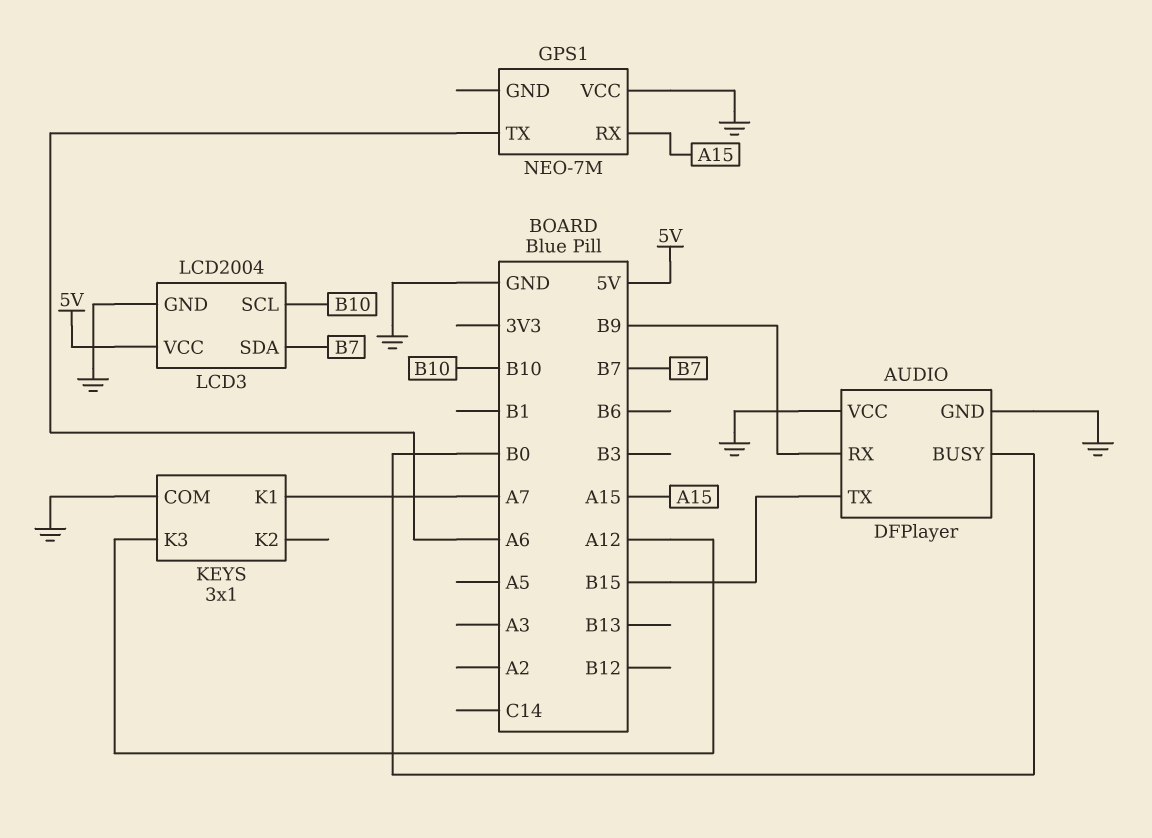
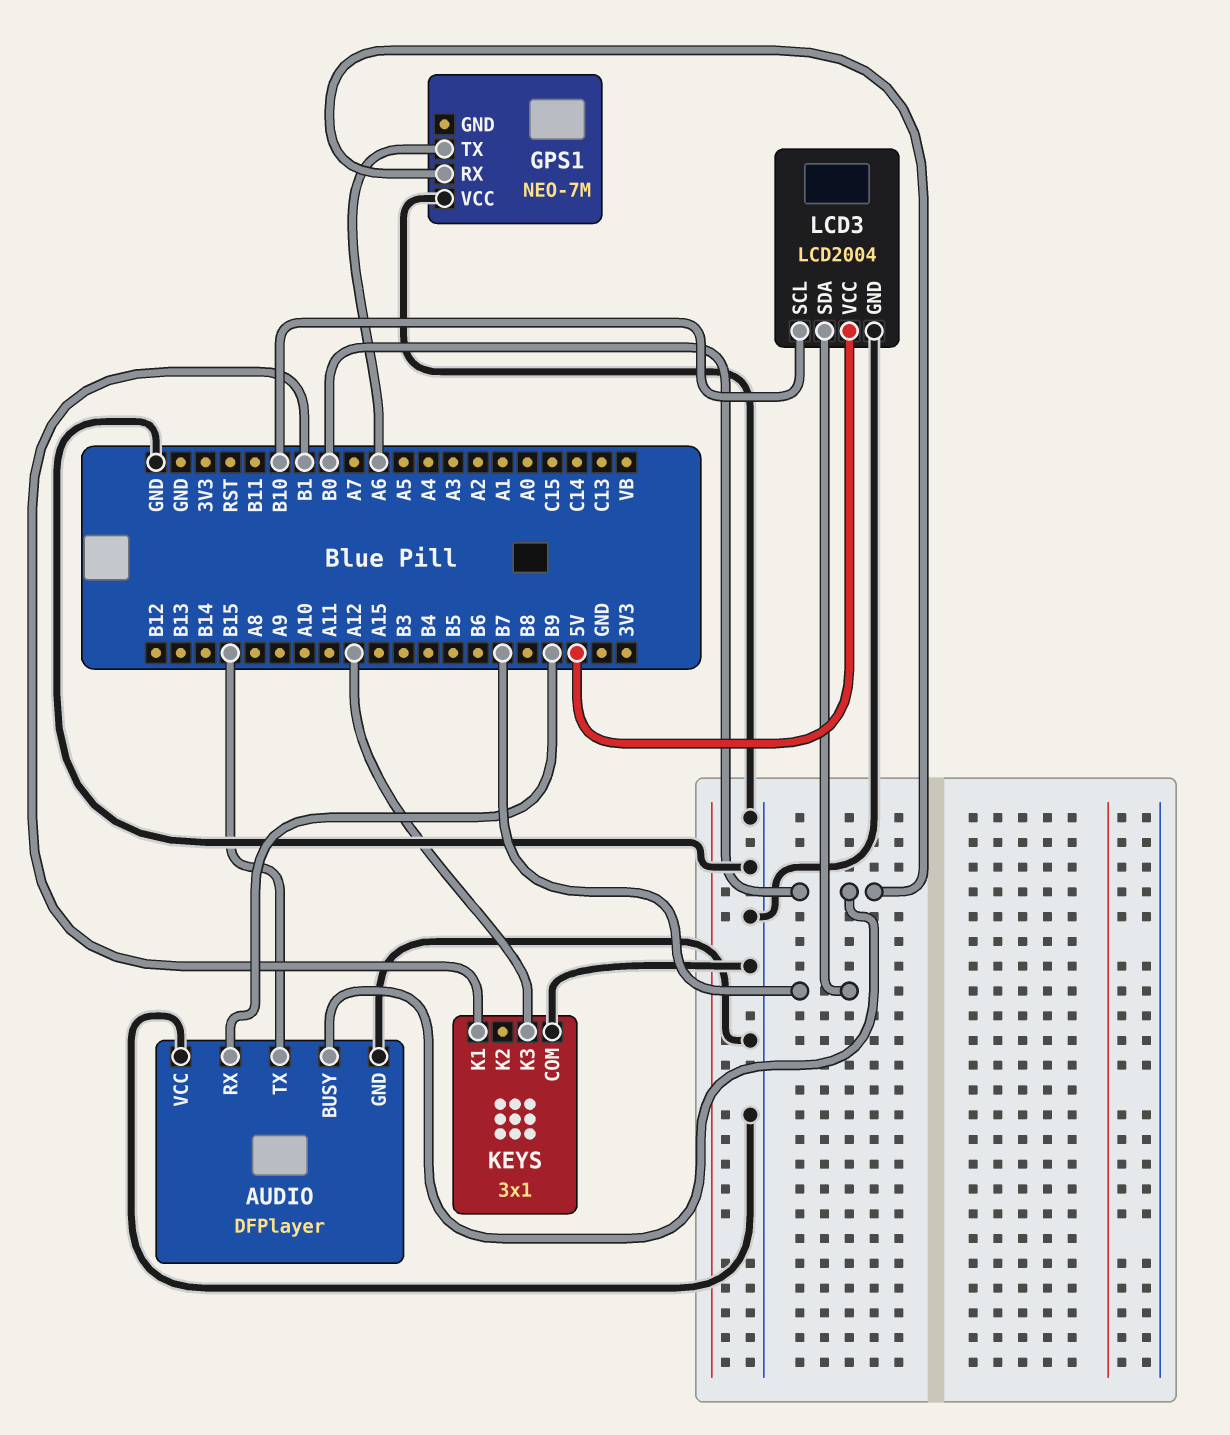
GPS1 pin RX: A15 -> B0
KEYS pin K1: A7 -> B1

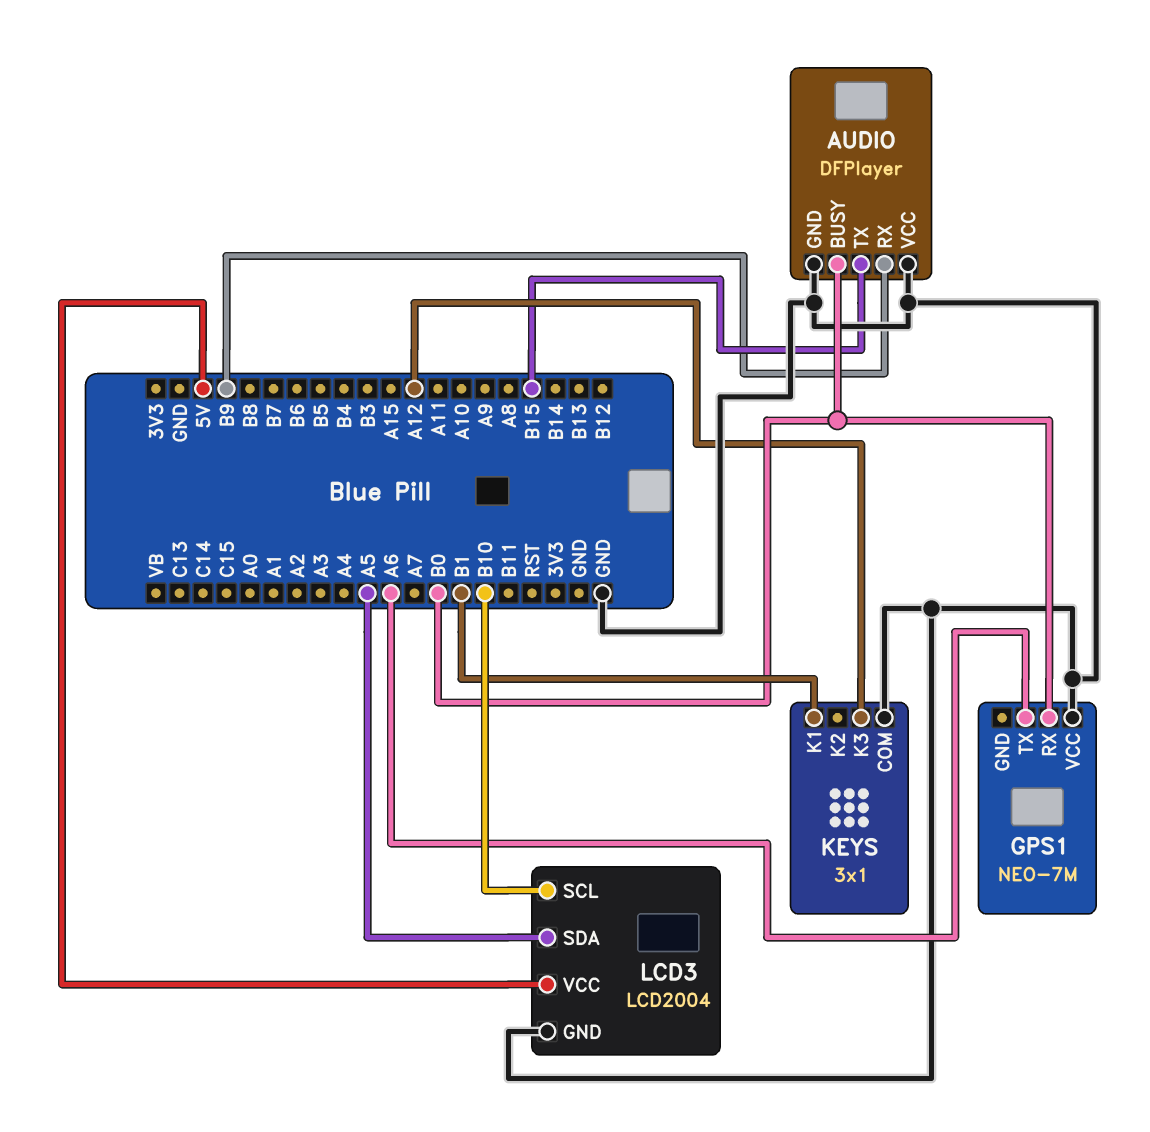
LCD3 pin SDA: B7 -> A5

